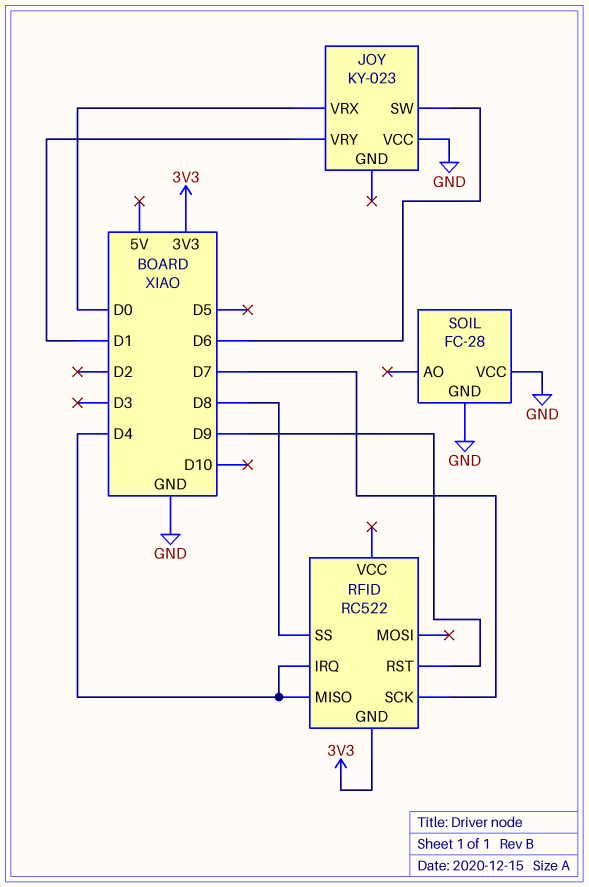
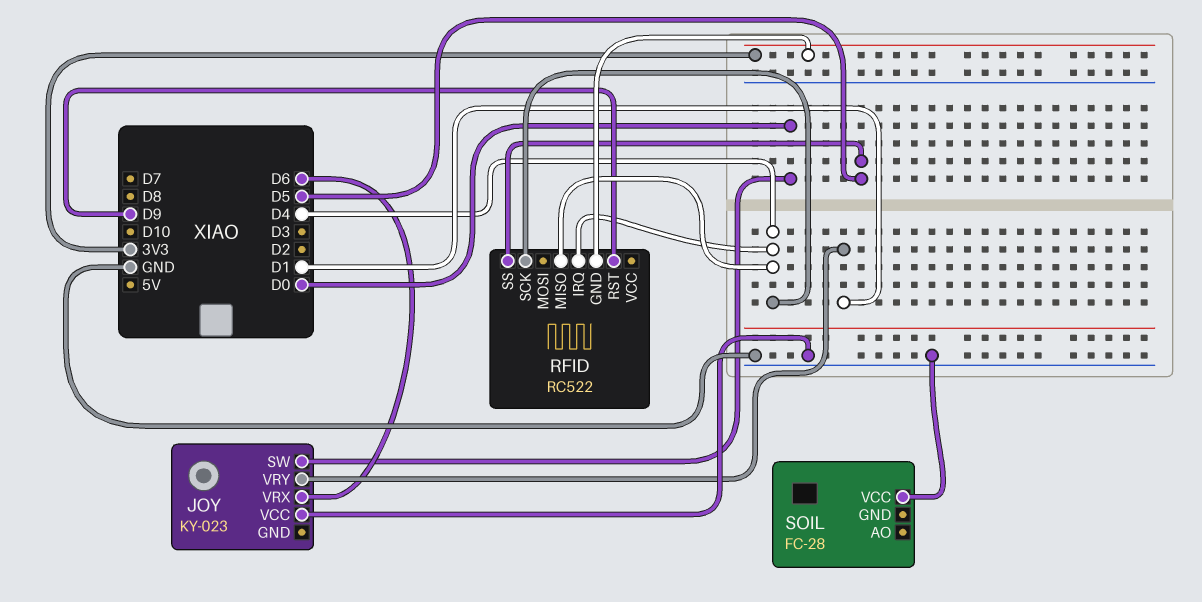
JOY pin SW: D6 -> D0
JOY pin VRX: D0 -> D6
RFID pin SCK: D7 -> D4
RFID pin SS: D8 -> D5
SOIL pin GND: GND -> none

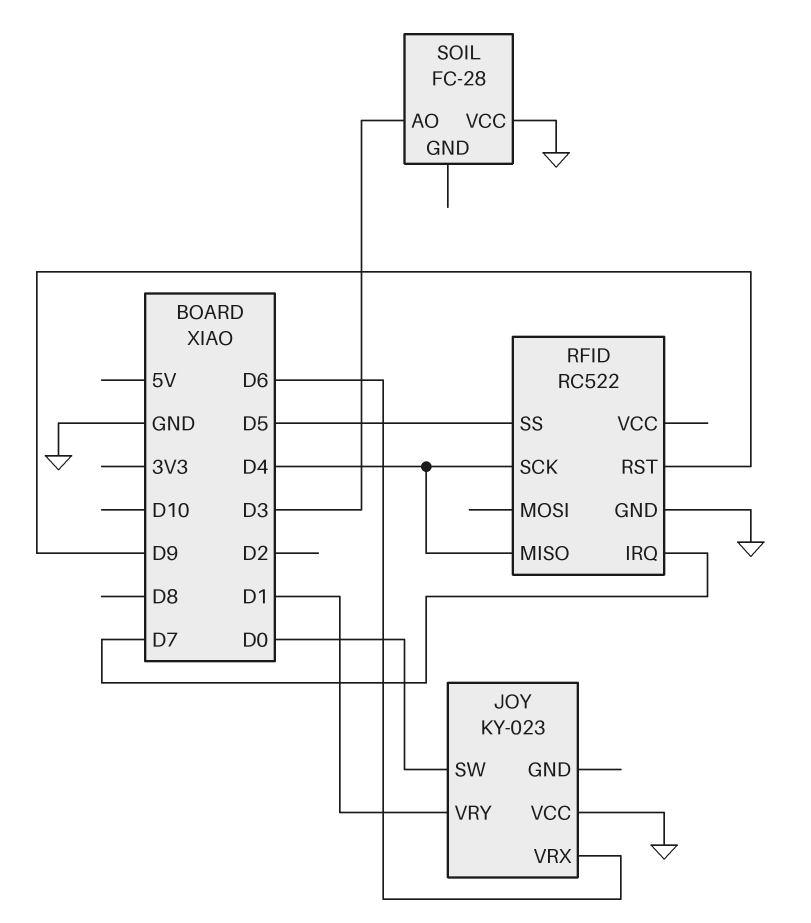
RFID pin GND: 3V3 -> GND
RFID pin IRQ: D4 -> D7
SOIL pin AO: none -> D3

